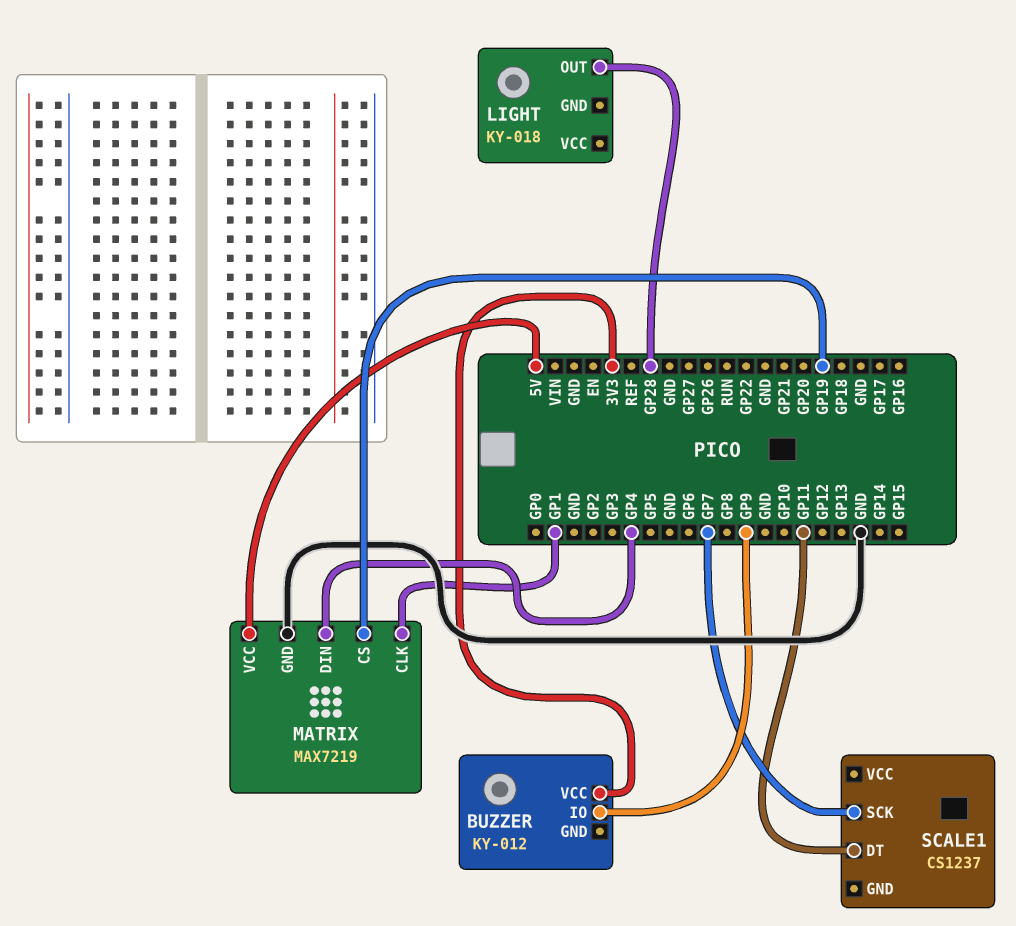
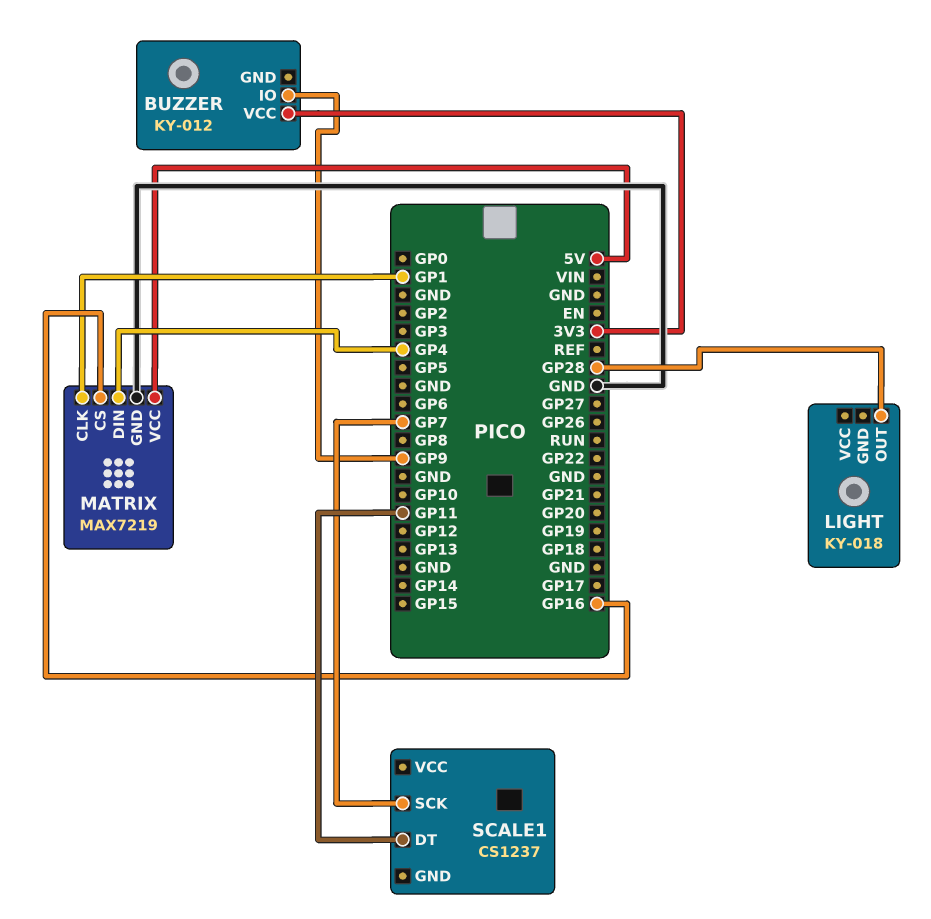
MATRIX pin CS: GP19 -> GP16

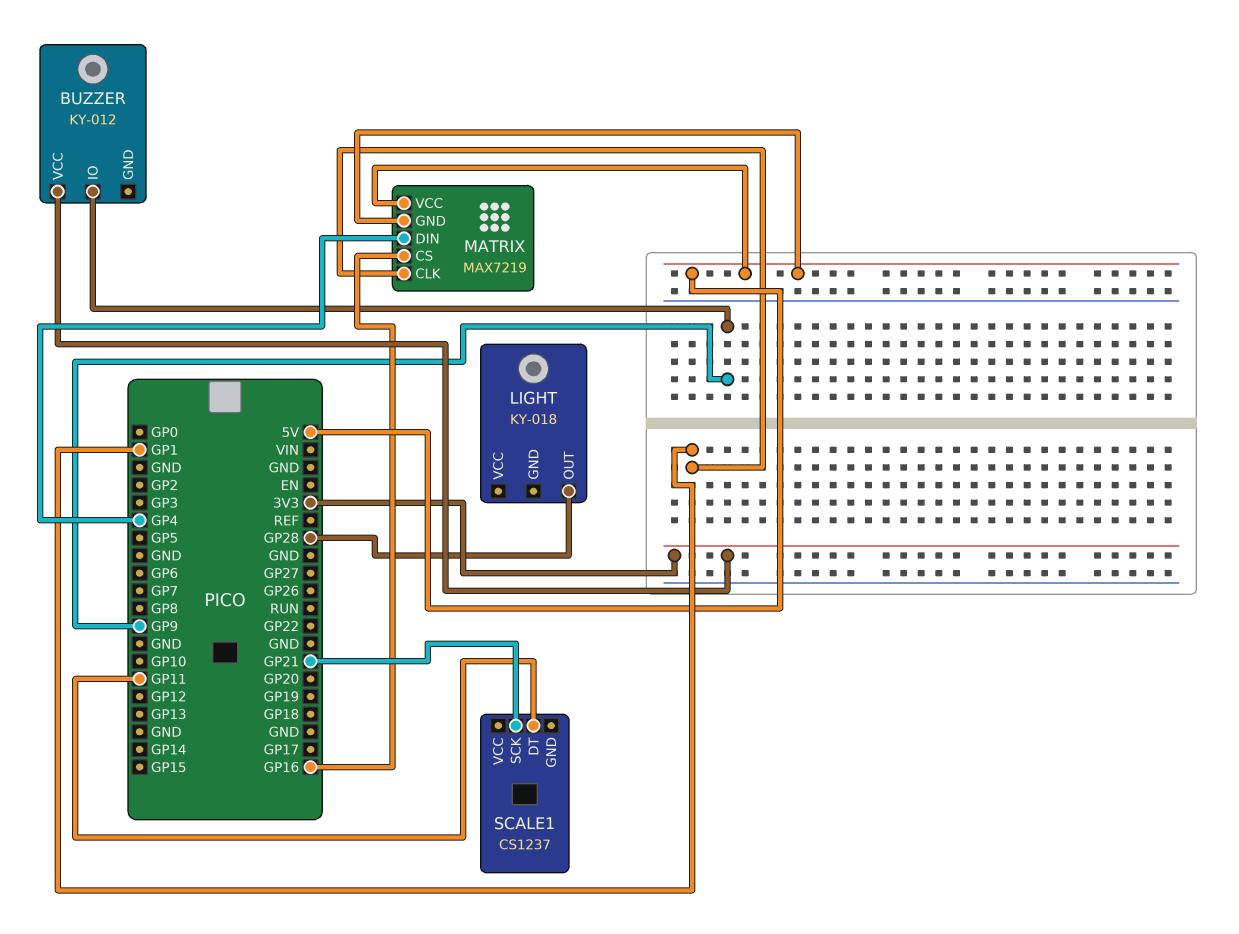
MATRIX pin GND: GND -> 5V
SCALE1 pin SCK: GP7 -> GP21

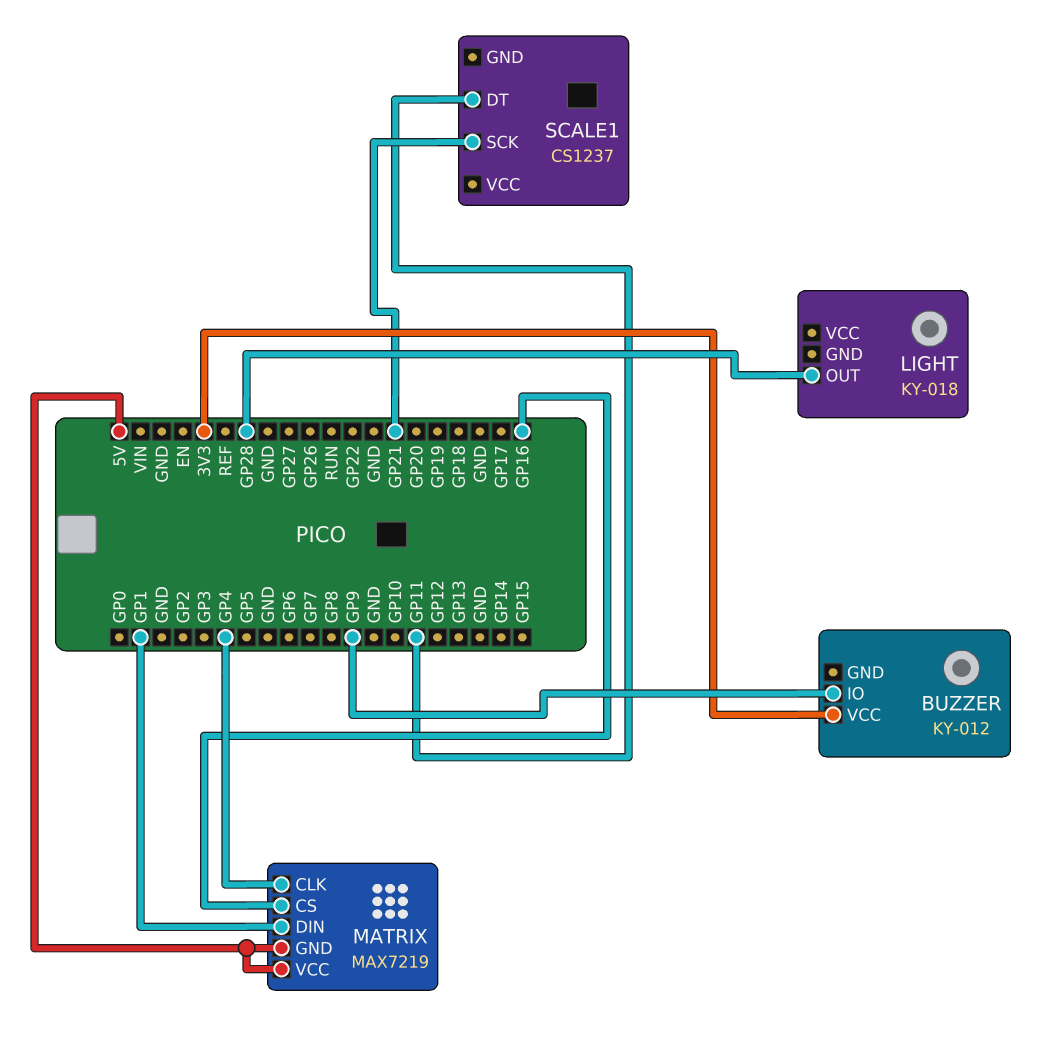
MATRIX pin CLK: GP1 -> GP4
MATRIX pin DIN: GP4 -> GP1

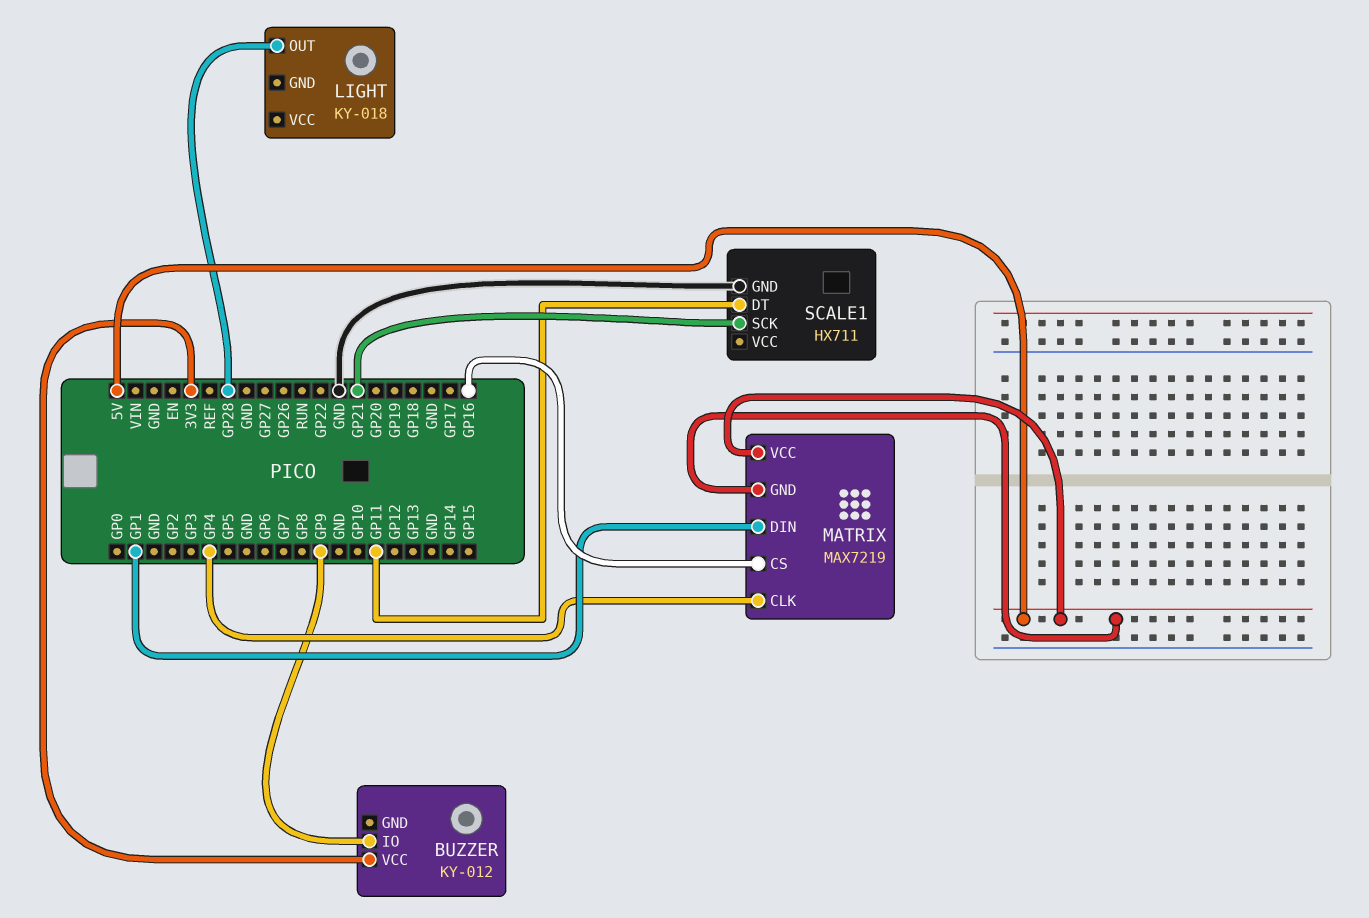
SCALE1: CS1237 -> HX711
SCALE1 pin GND: none -> GND

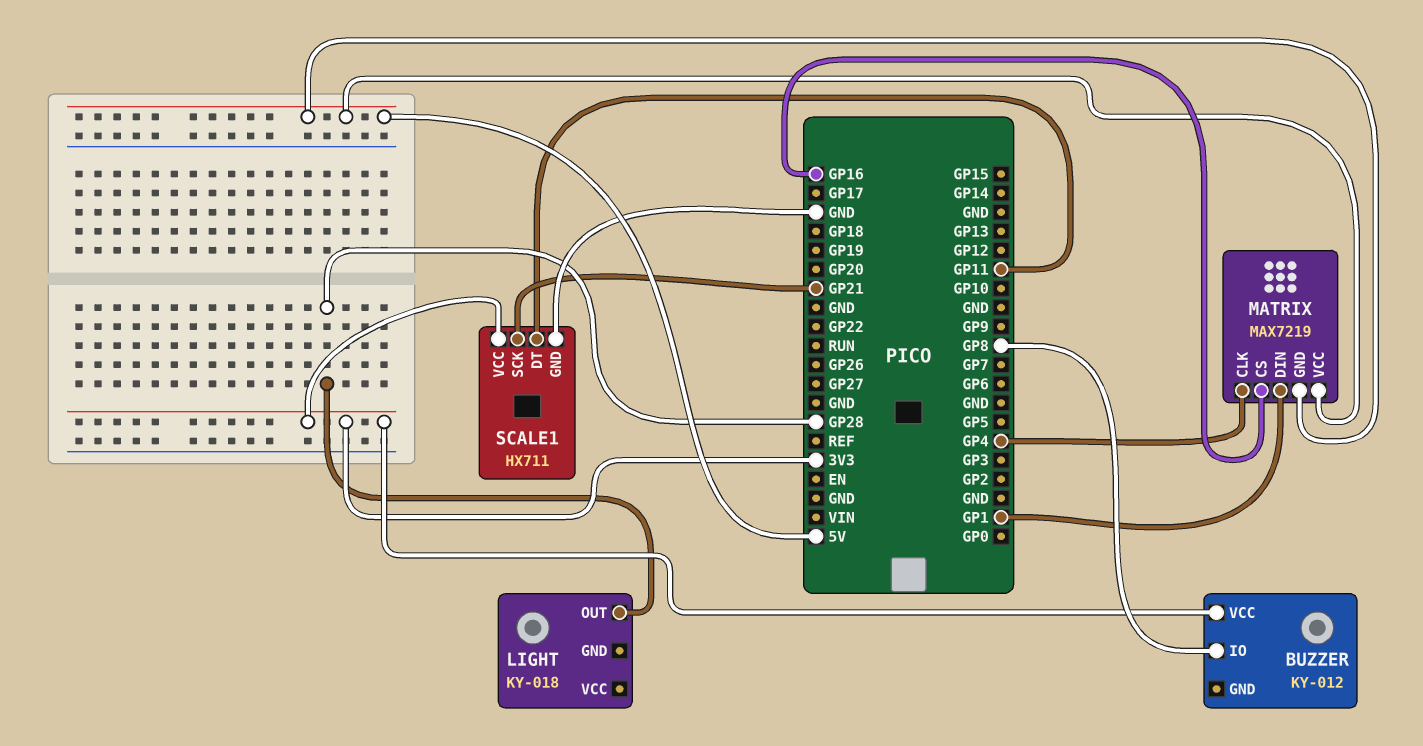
BUZZER pin IO: GP9 -> GP8
SCALE1 pin VCC: none -> 3V3

